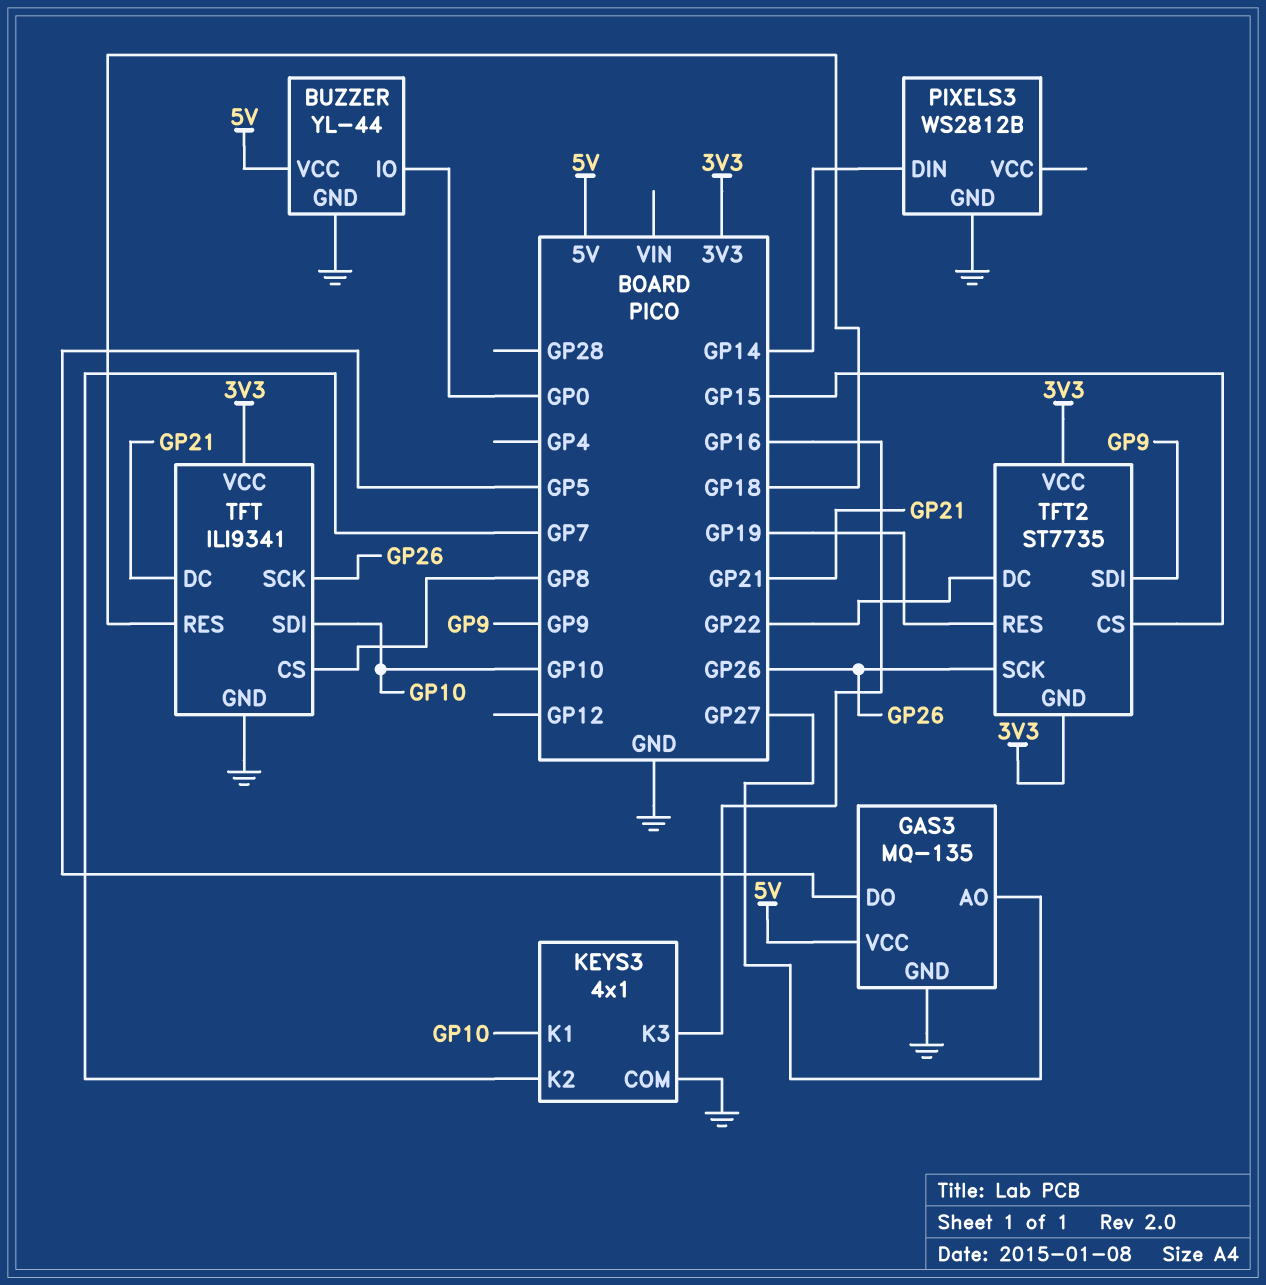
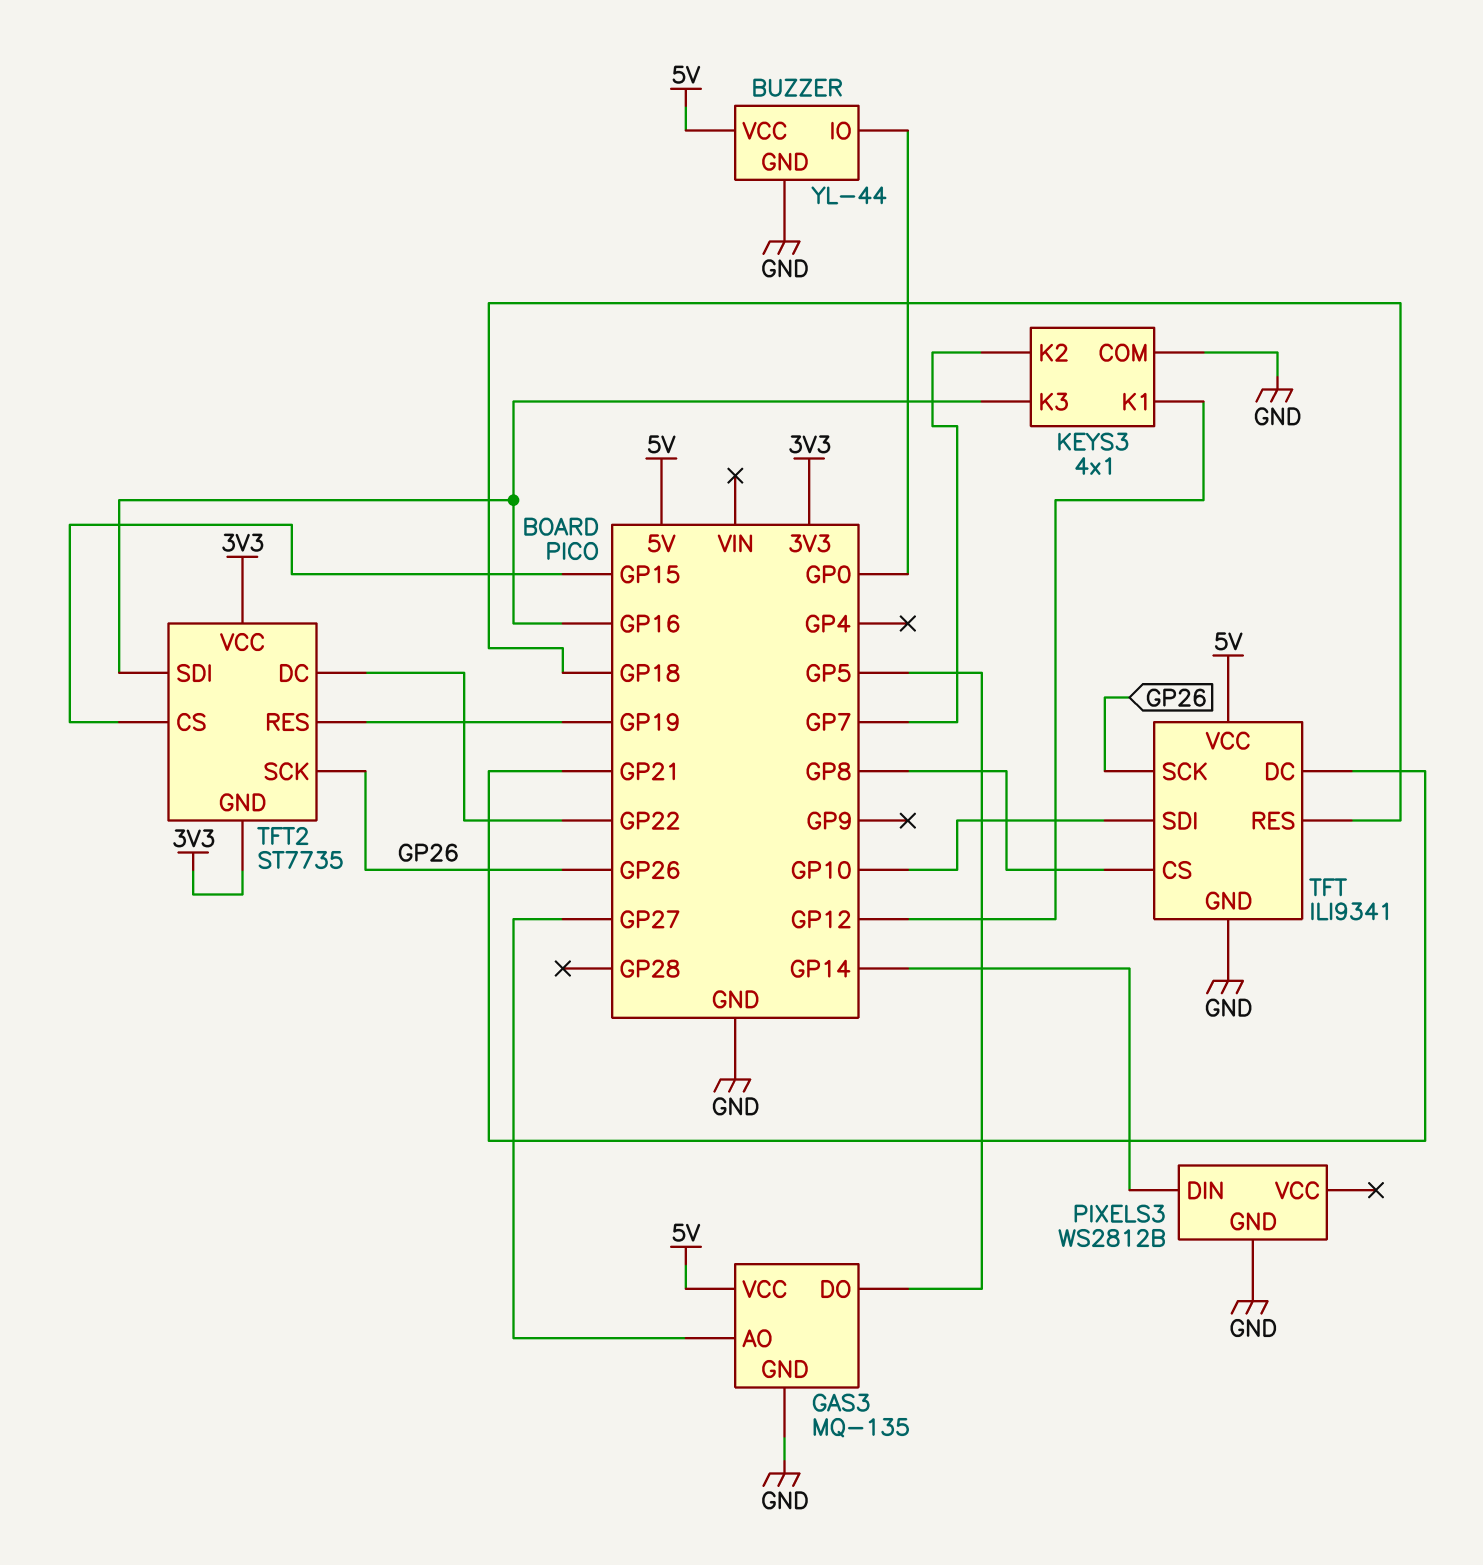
KEYS3 pin K1: GP10 -> GP12
TFT pin VCC: 3V3 -> 5V
TFT2 pin SDI: GP9 -> GP16

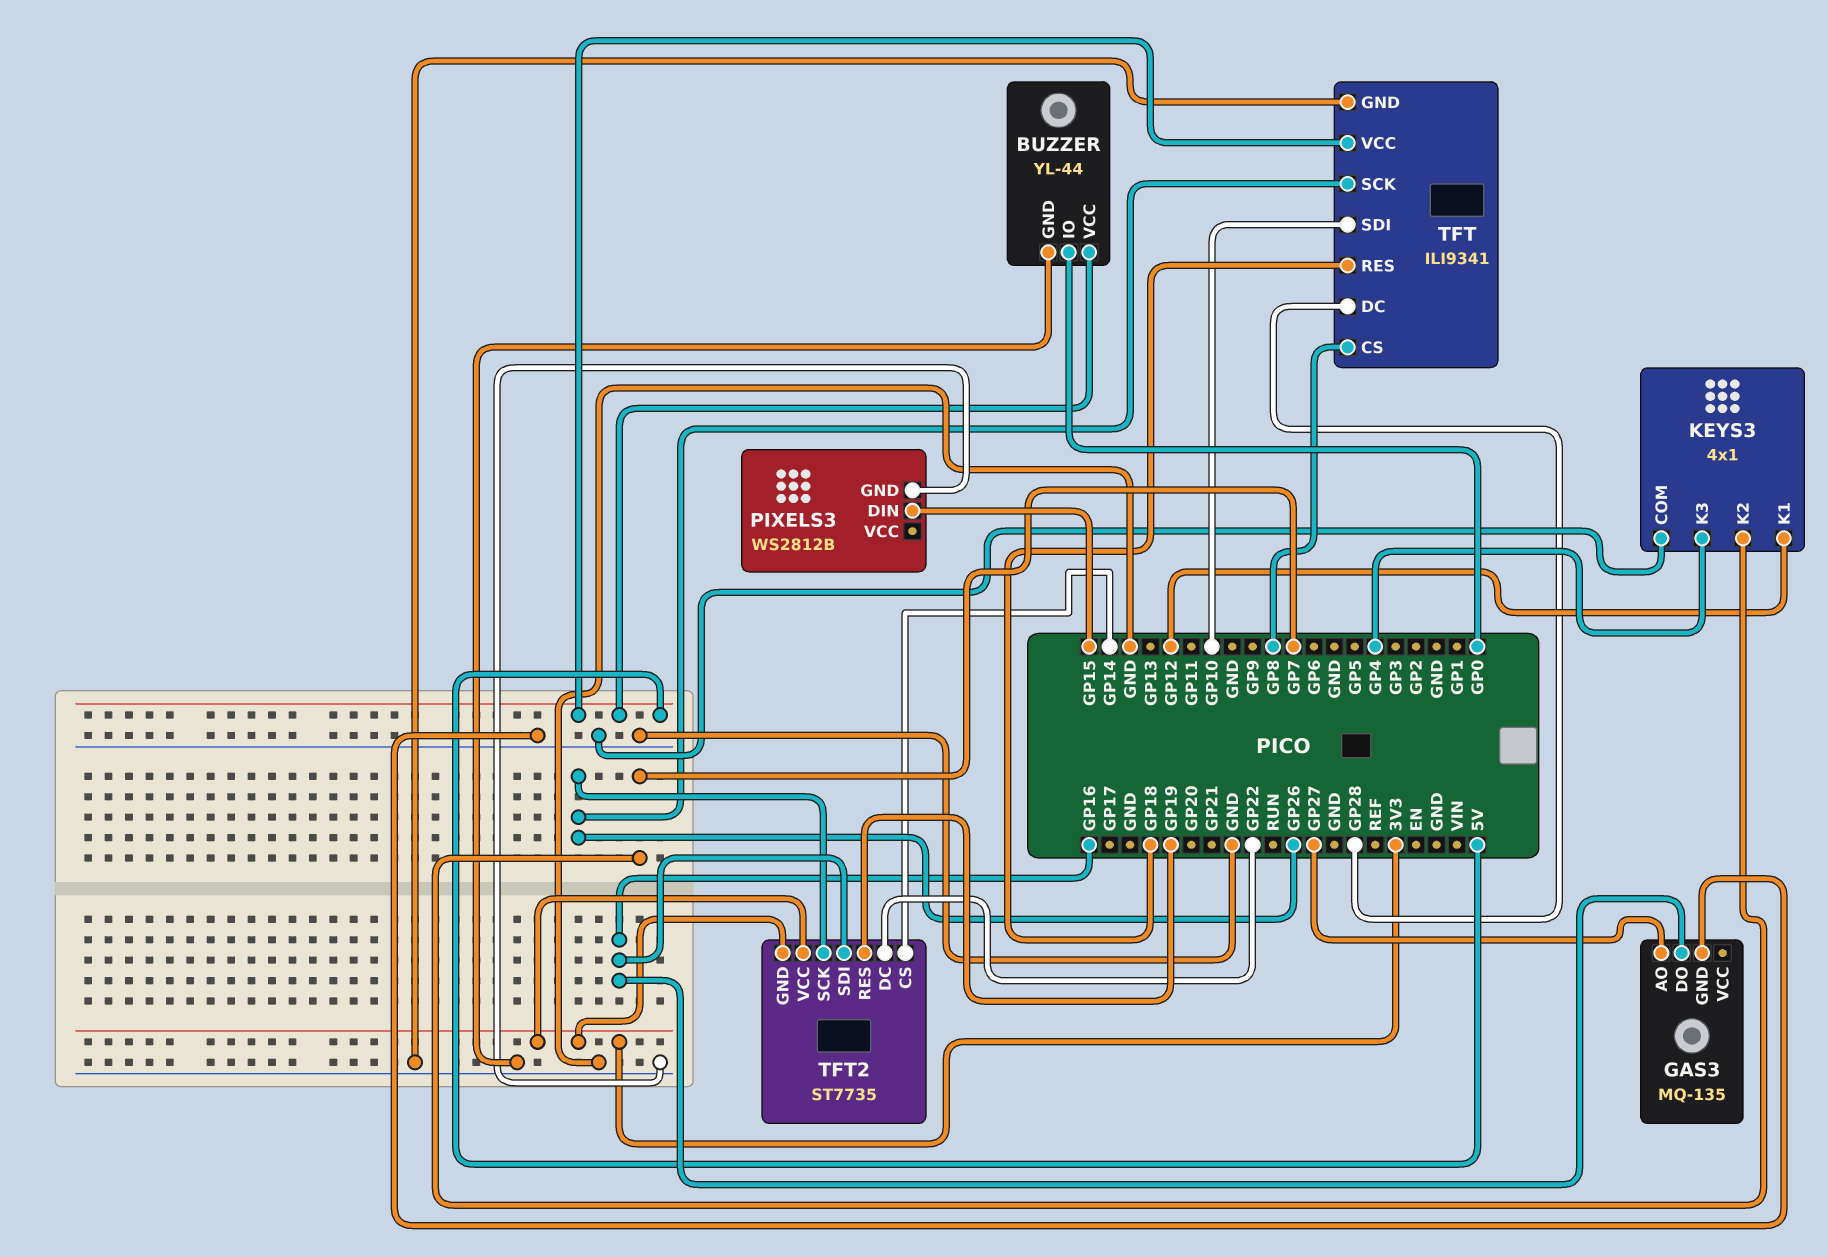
GAS3 pin DO: GP5 -> GP16
GAS3 pin VCC: 5V -> none
KEYS3 pin K3: GP16 -> GP4
PIXELS3 pin DIN: GP14 -> GP15
TFT pin DC: GP21 -> GP28
TFT2 pin CS: GP15 -> GP14

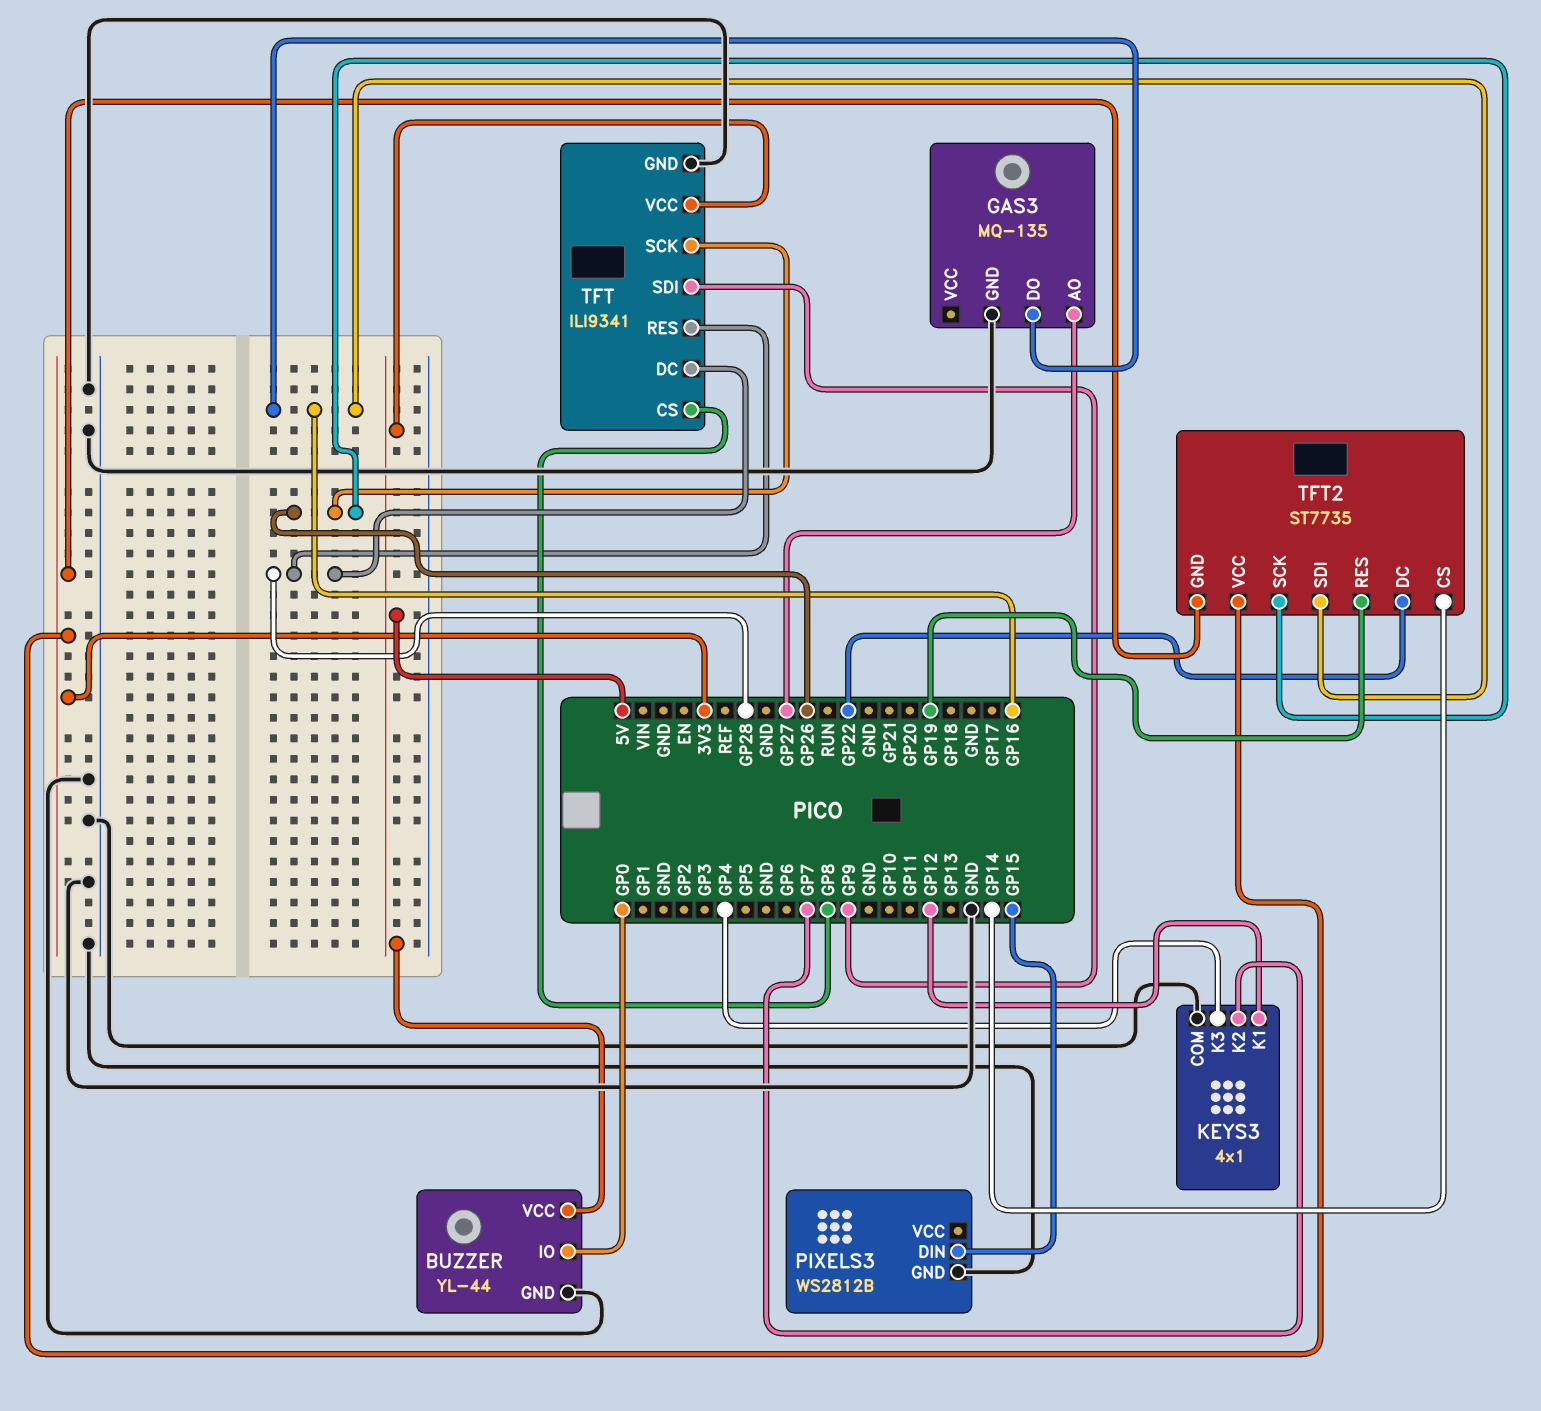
TFT pin RES: GP18 -> GP28
TFT pin SDI: GP10 -> GP9

